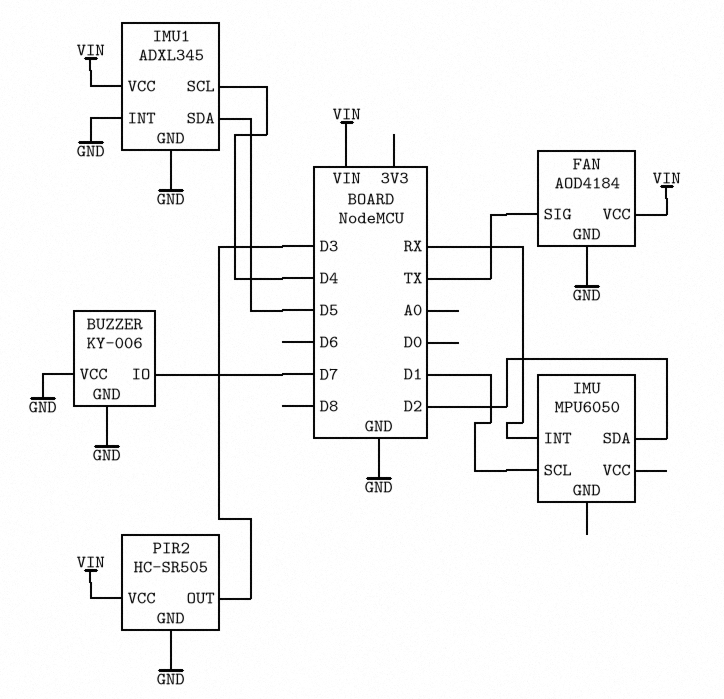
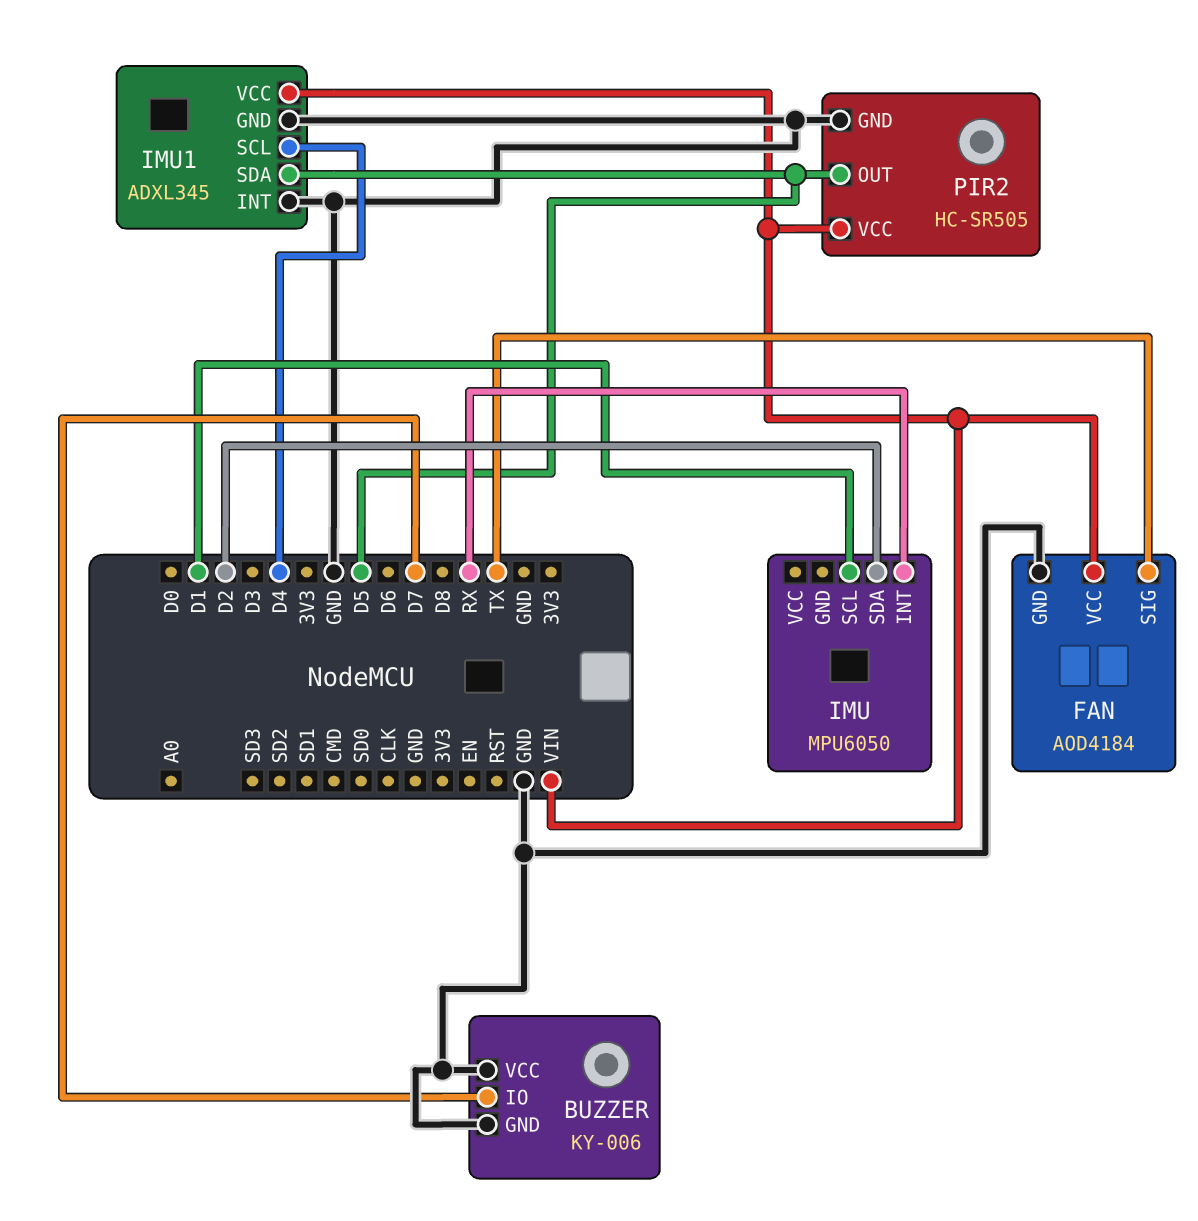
PIR2 pin OUT: D3 -> D5

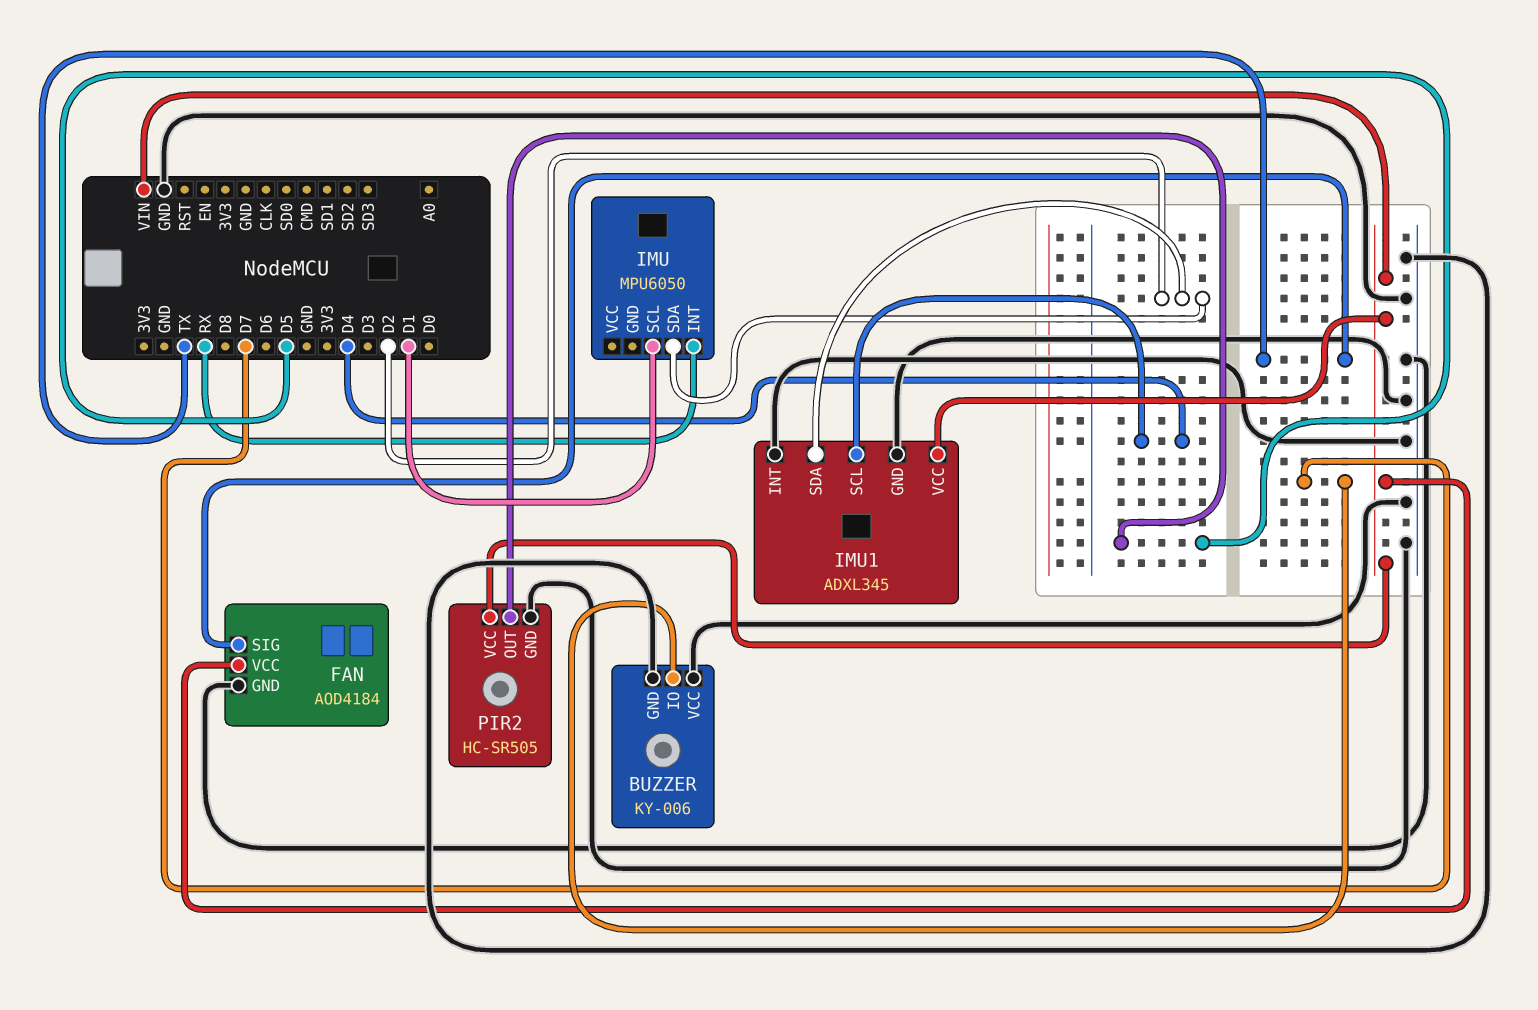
IMU1 pin SDA: D5 -> D2

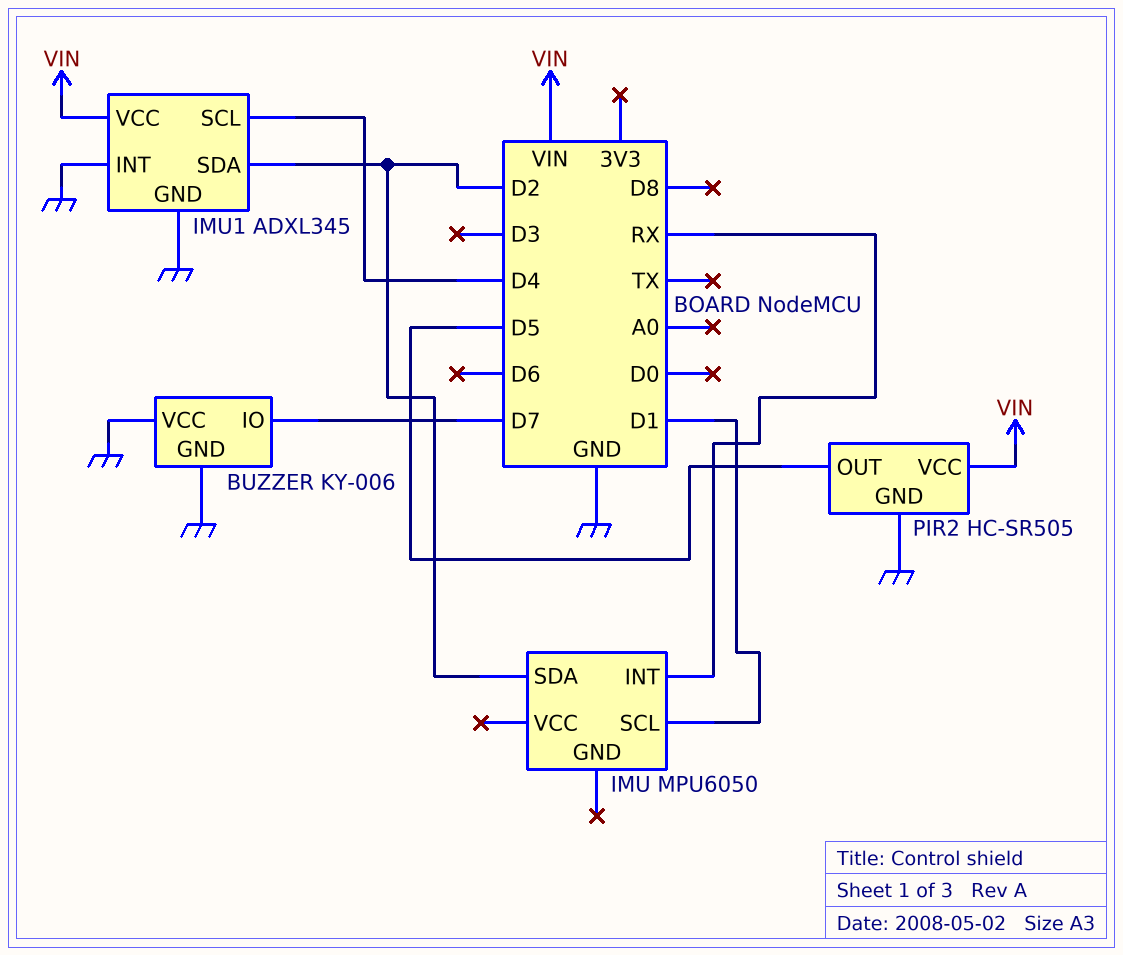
FAN: AOD4184 -> none
FAN pin GND: GND -> none
FAN pin SIG: TX -> none
FAN pin VCC: VIN -> none

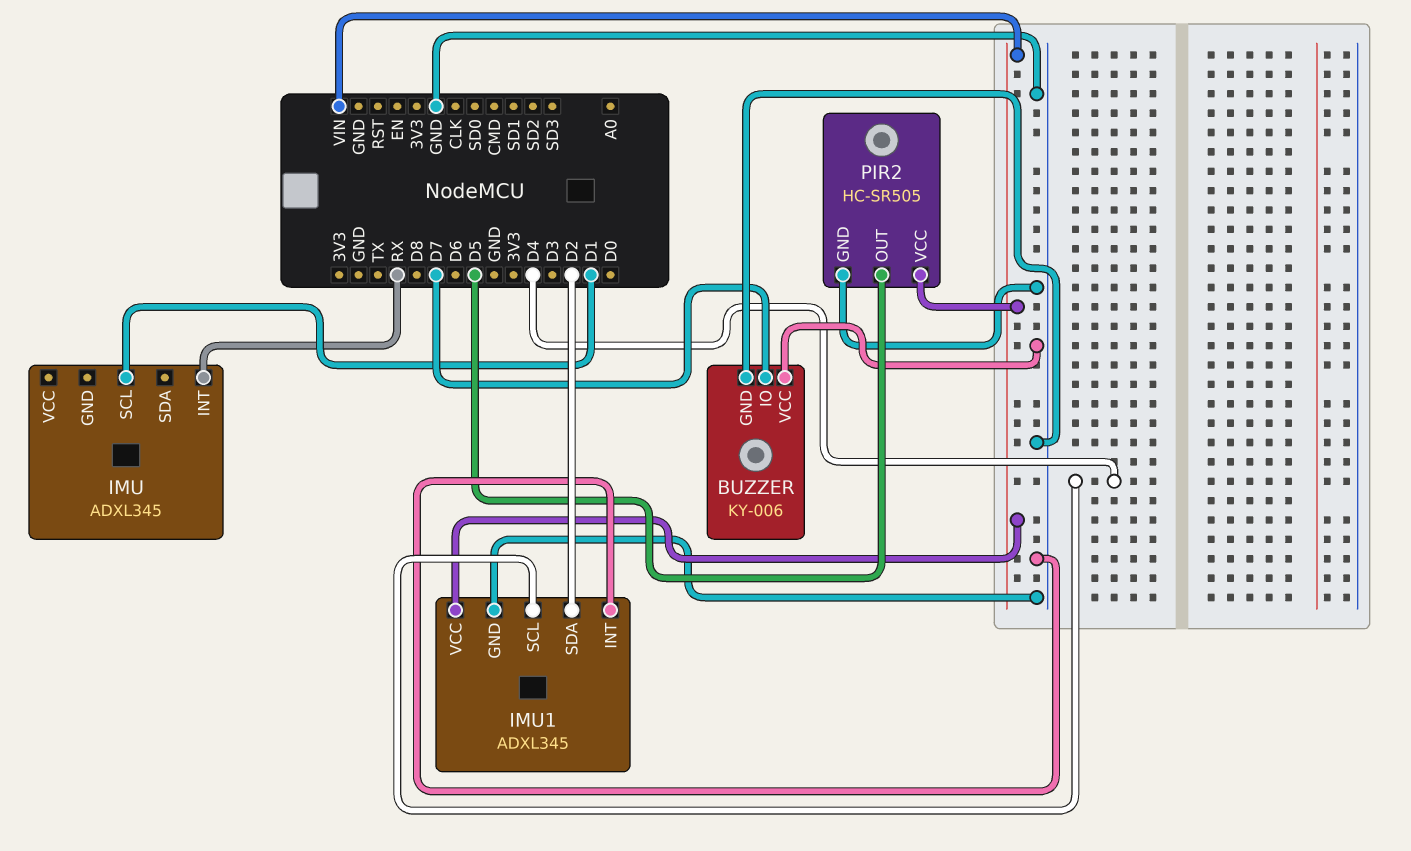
IMU: MPU6050 -> ADXL345
IMU pin SDA: D2 -> none

